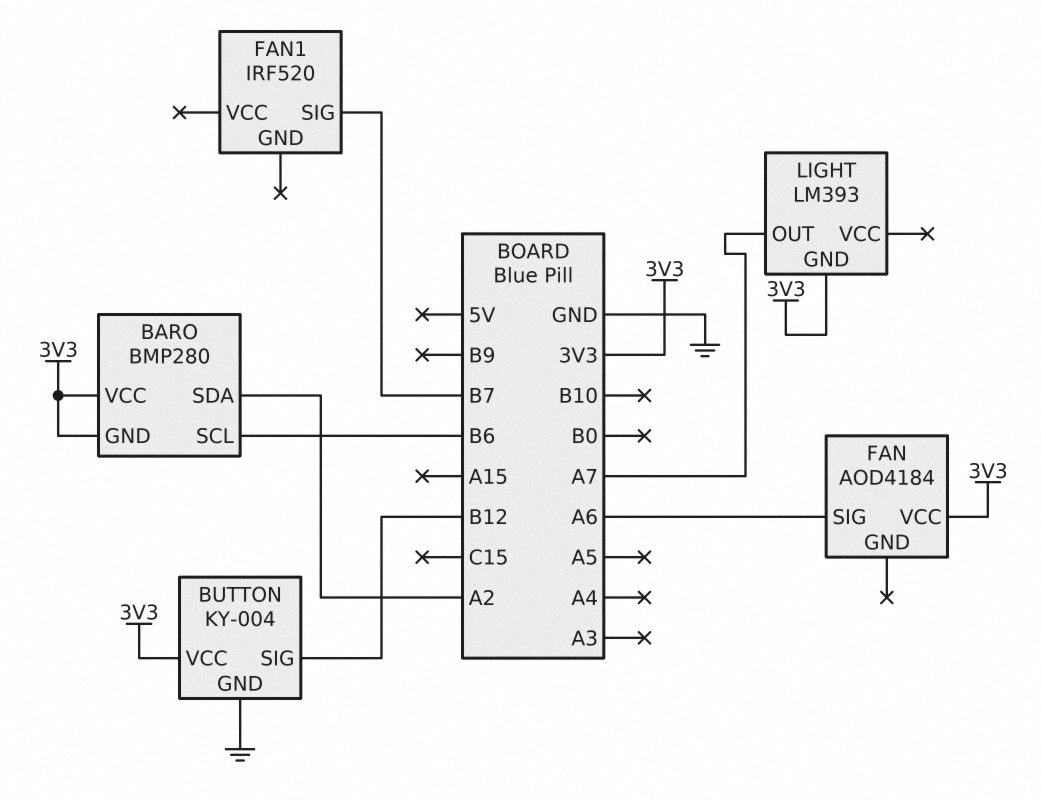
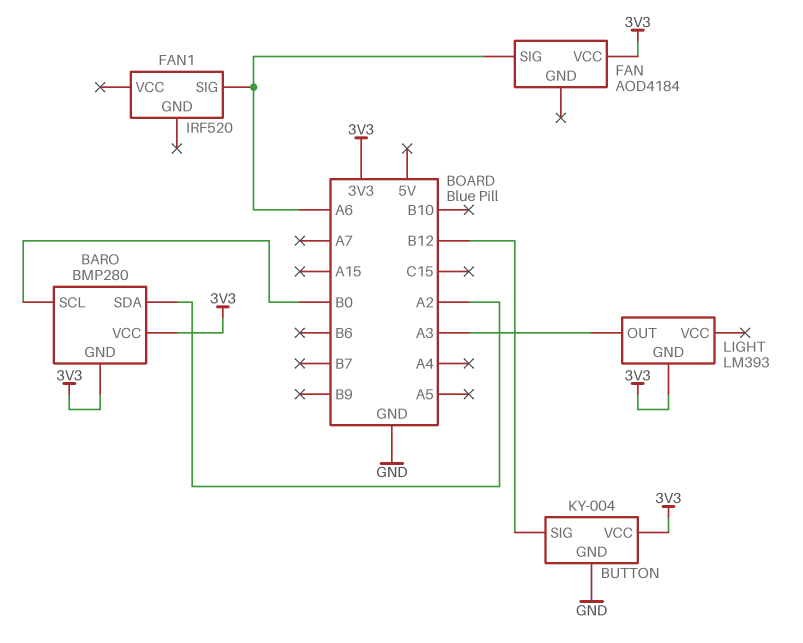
BARO pin SCL: B6 -> B0
FAN1 pin SIG: B7 -> A6
LIGHT pin OUT: A7 -> A3

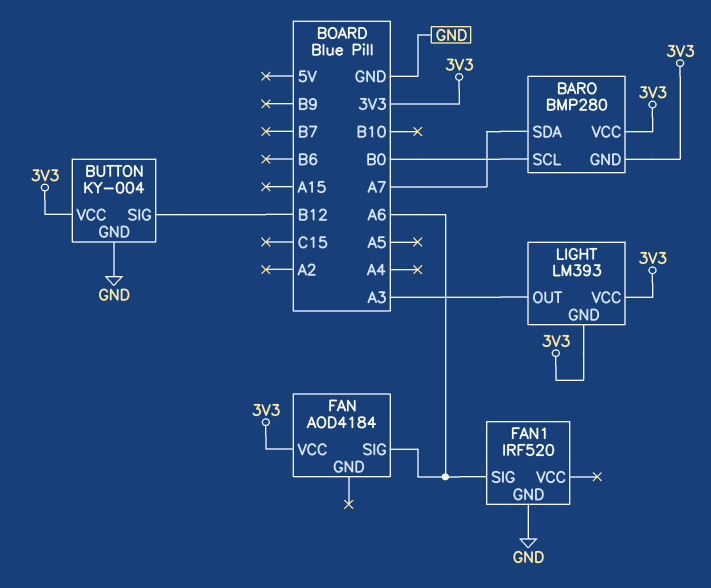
BARO pin SDA: A2 -> A7
FAN1 pin GND: none -> GND
LIGHT pin VCC: none -> 3V3

